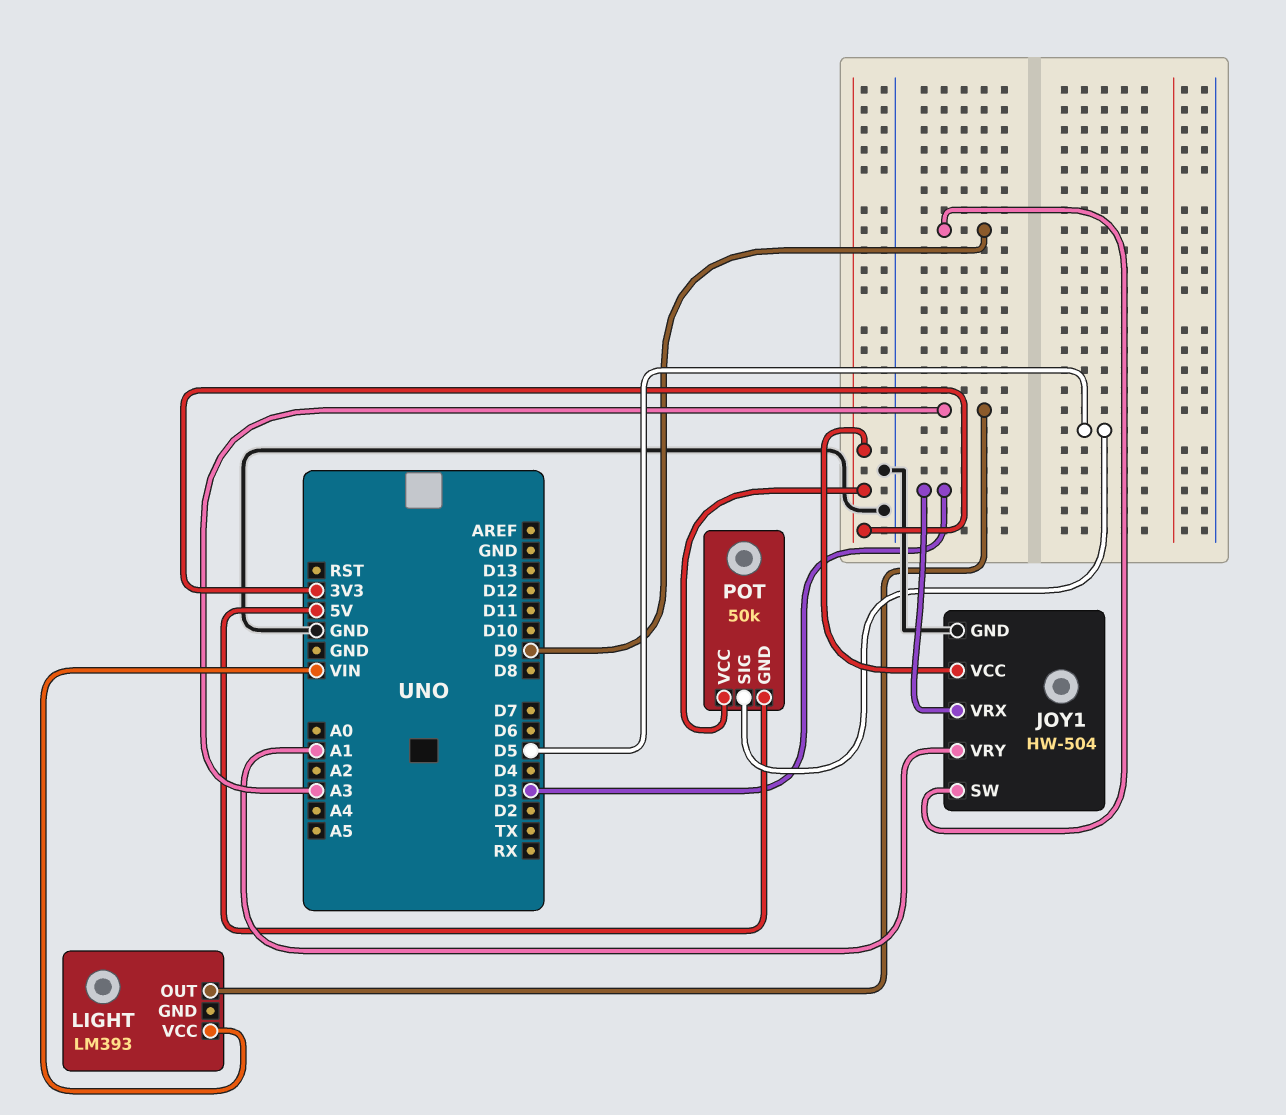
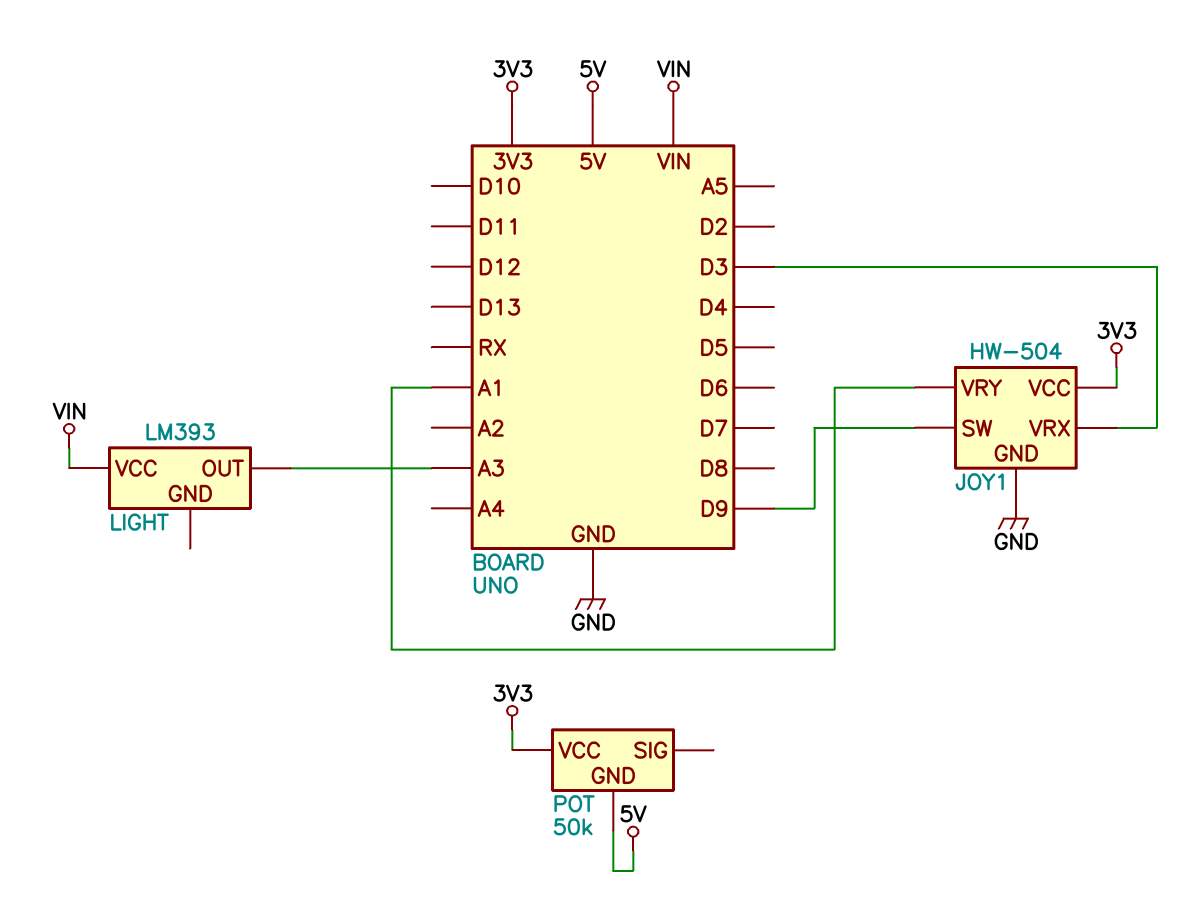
POT pin SIG: D5 -> none

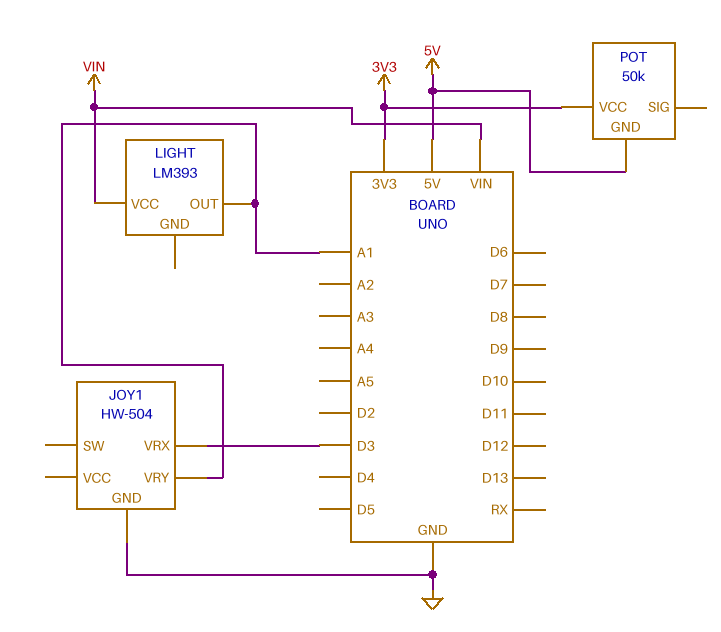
JOY1 pin SW: D9 -> none
JOY1 pin VCC: 3V3 -> none
LIGHT pin OUT: A3 -> A1

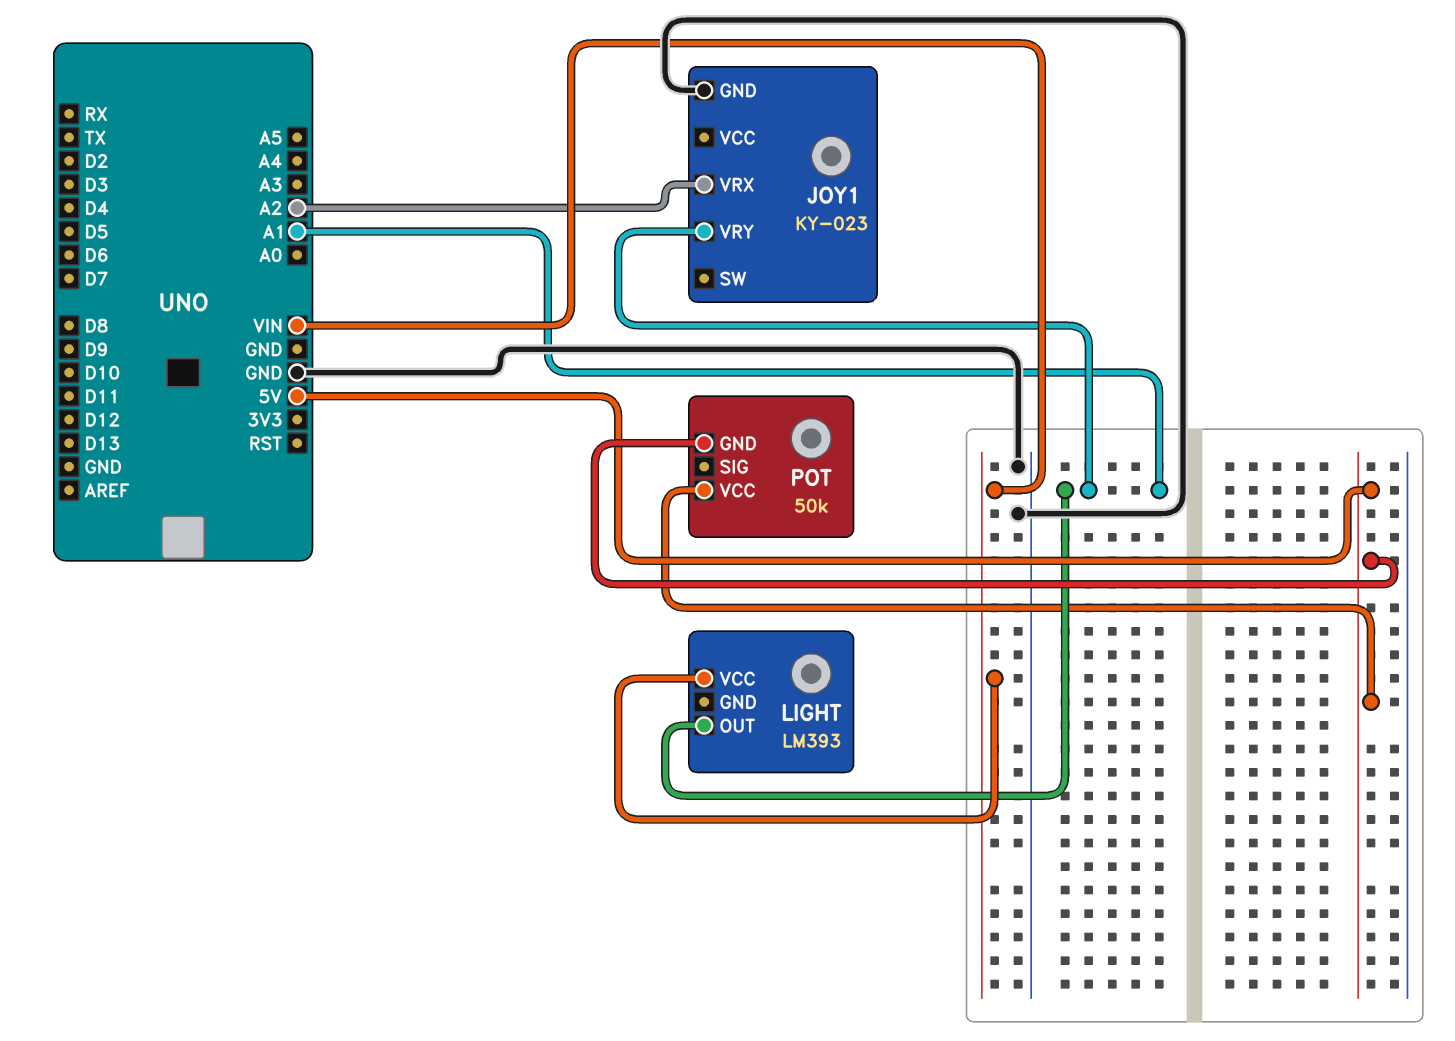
JOY1: HW-504 -> KY-023
JOY1 pin VRX: D3 -> A2
POT pin VCC: 3V3 -> 5V

